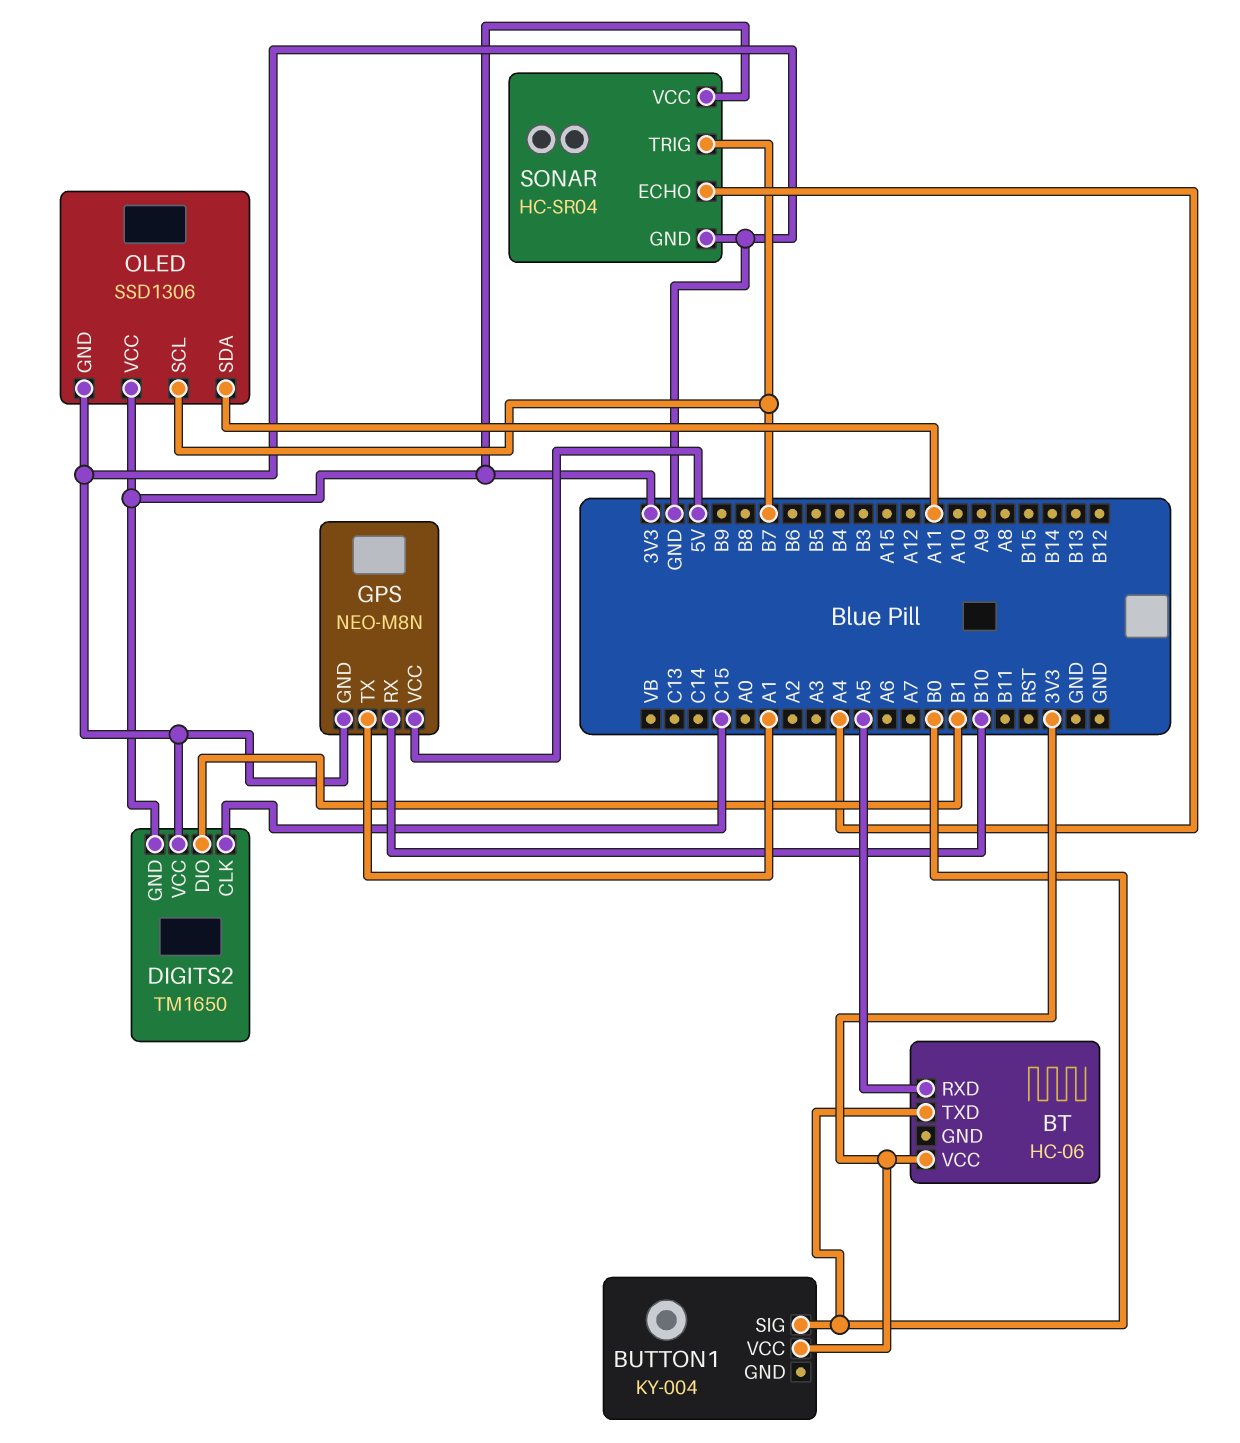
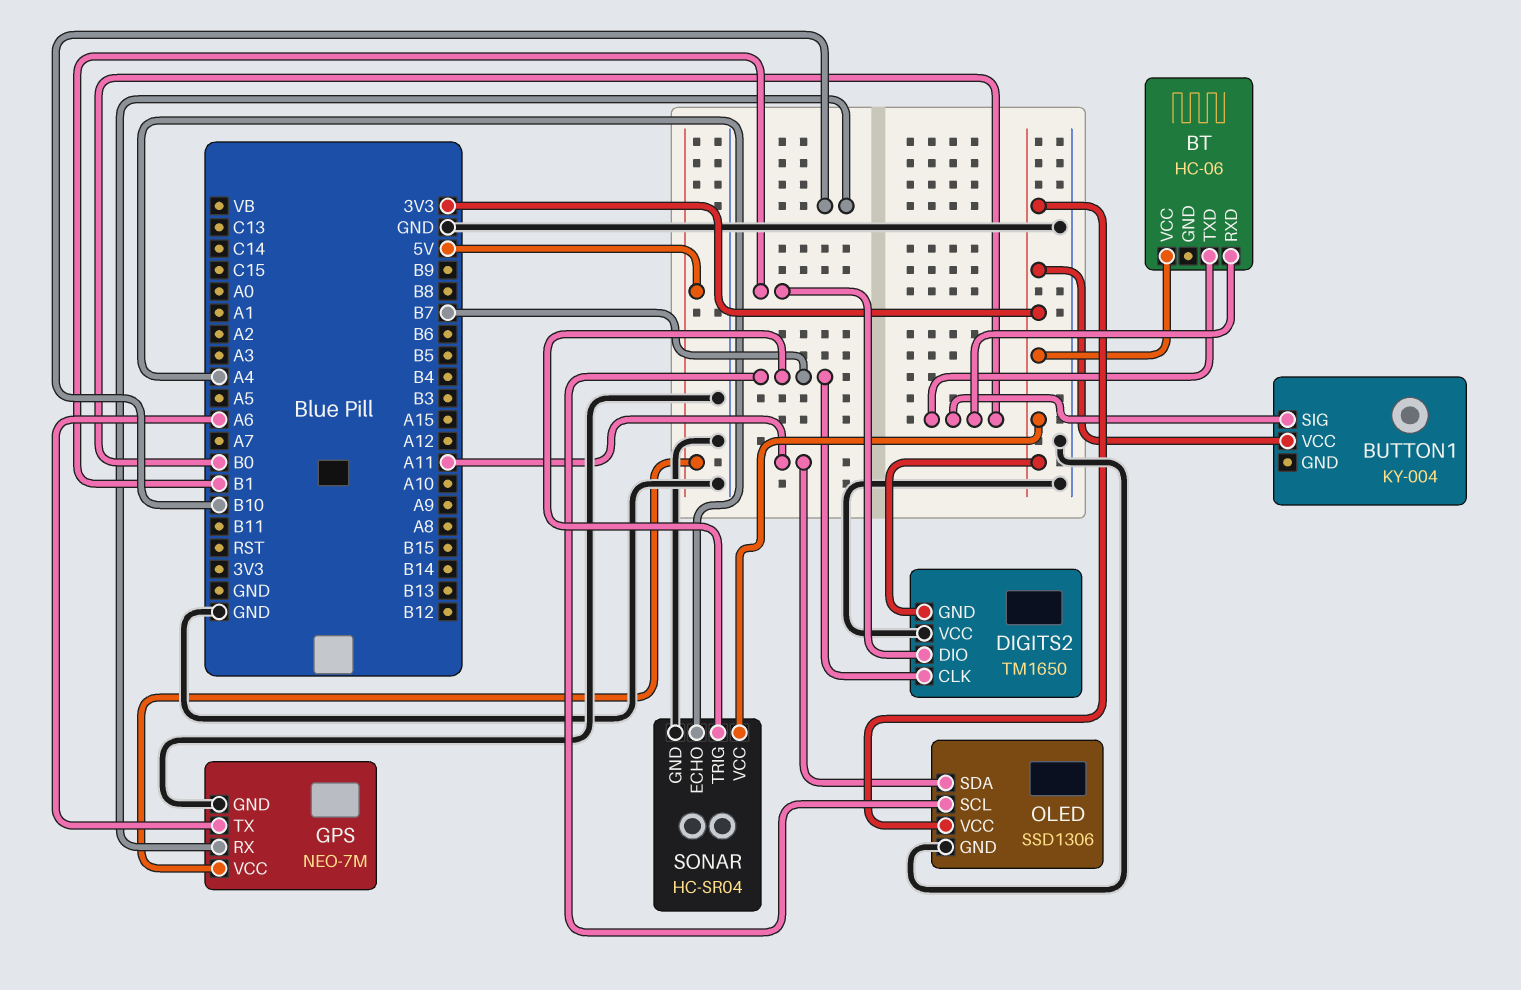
BT pin RXD: A5 -> B0
DIGITS2 pin CLK: C15 -> B7
GPS: NEO-M8N -> NEO-7M
GPS pin TX: A1 -> A6

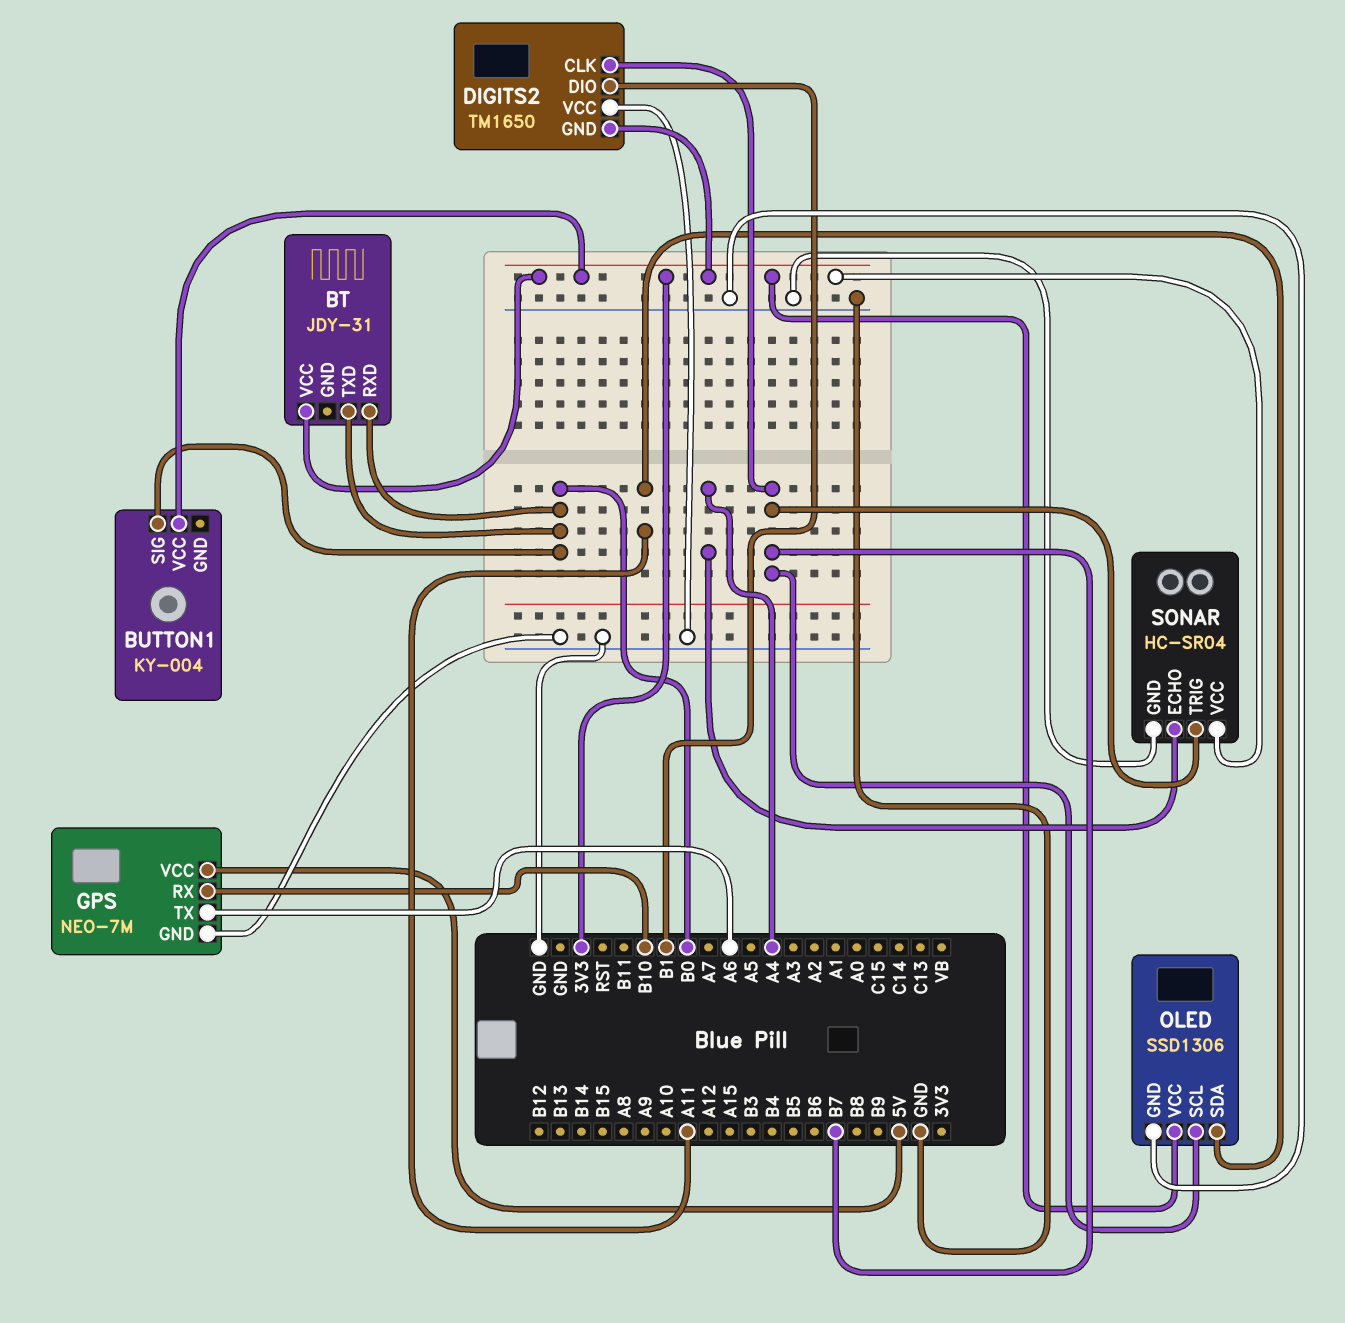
BT: HC-06 -> JDY-31

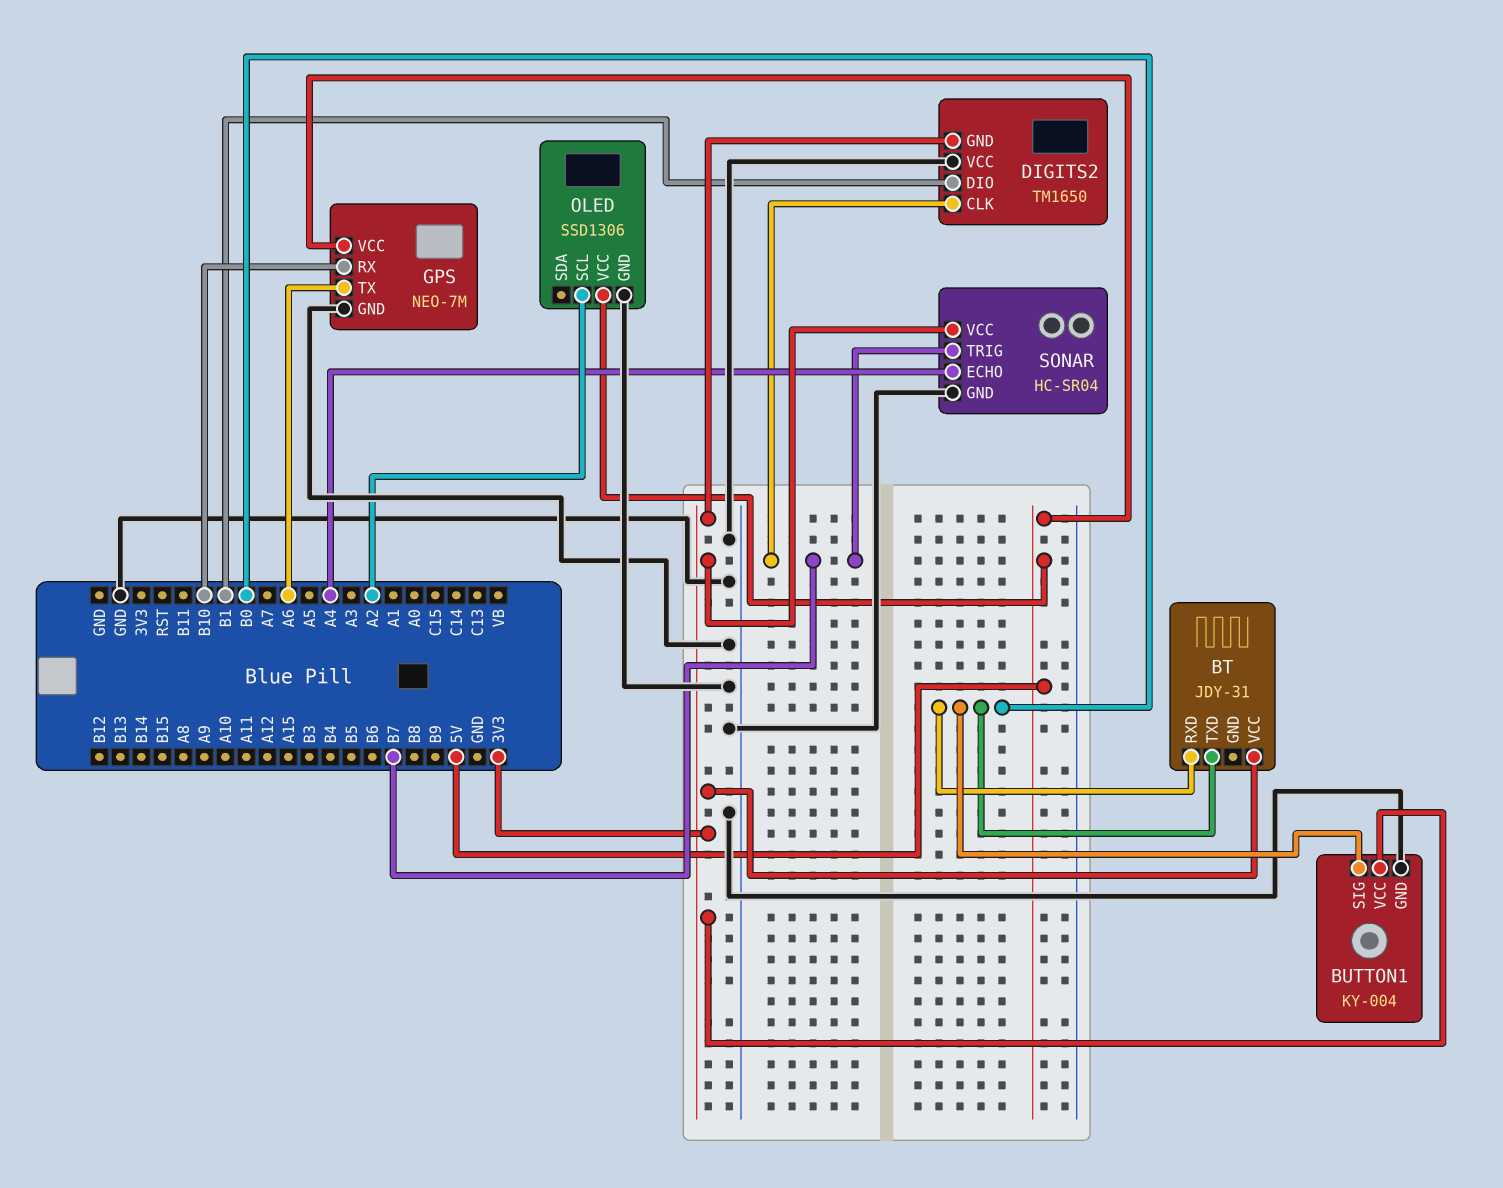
BUTTON1 pin GND: none -> GND
OLED pin SCL: B7 -> A2
OLED pin SDA: A11 -> none
OLED pin VCC: 3V3 -> 5V

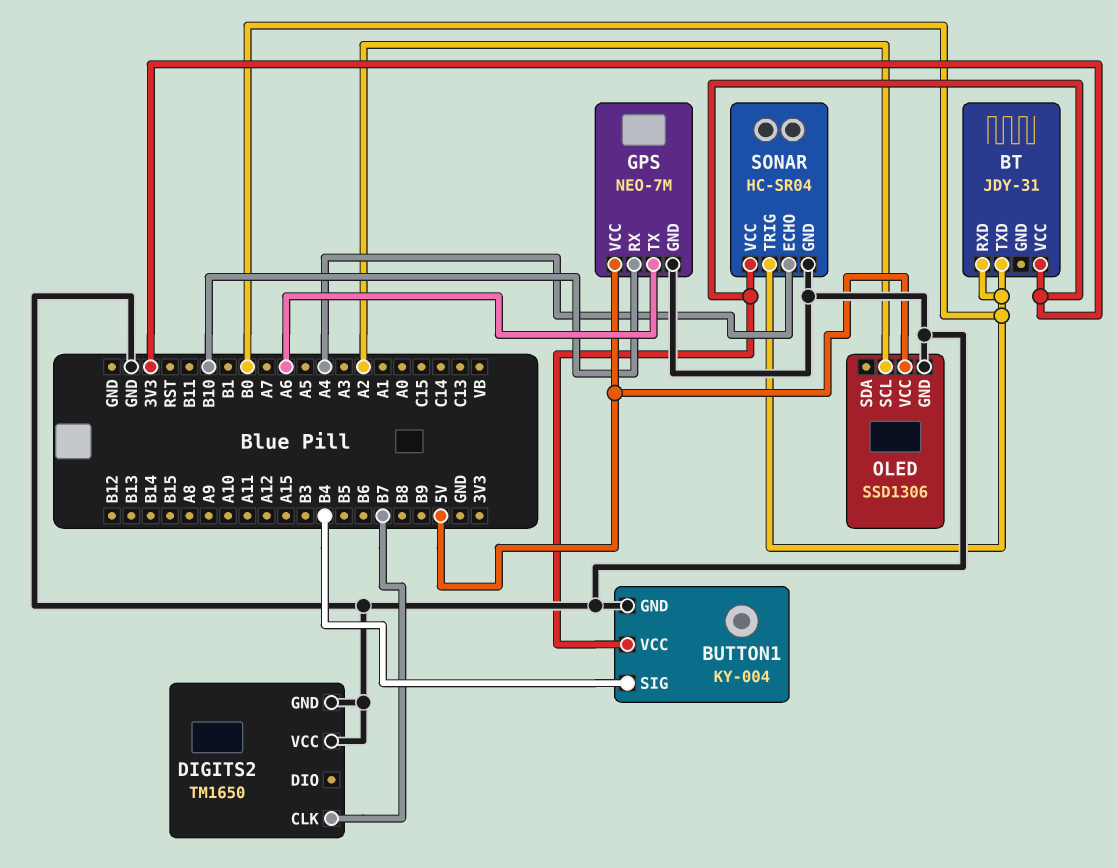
BUTTON1 pin SIG: B0 -> B4
DIGITS2 pin DIO: B1 -> none
DIGITS2 pin GND: 3V3 -> GND
SONAR pin TRIG: B7 -> B0

